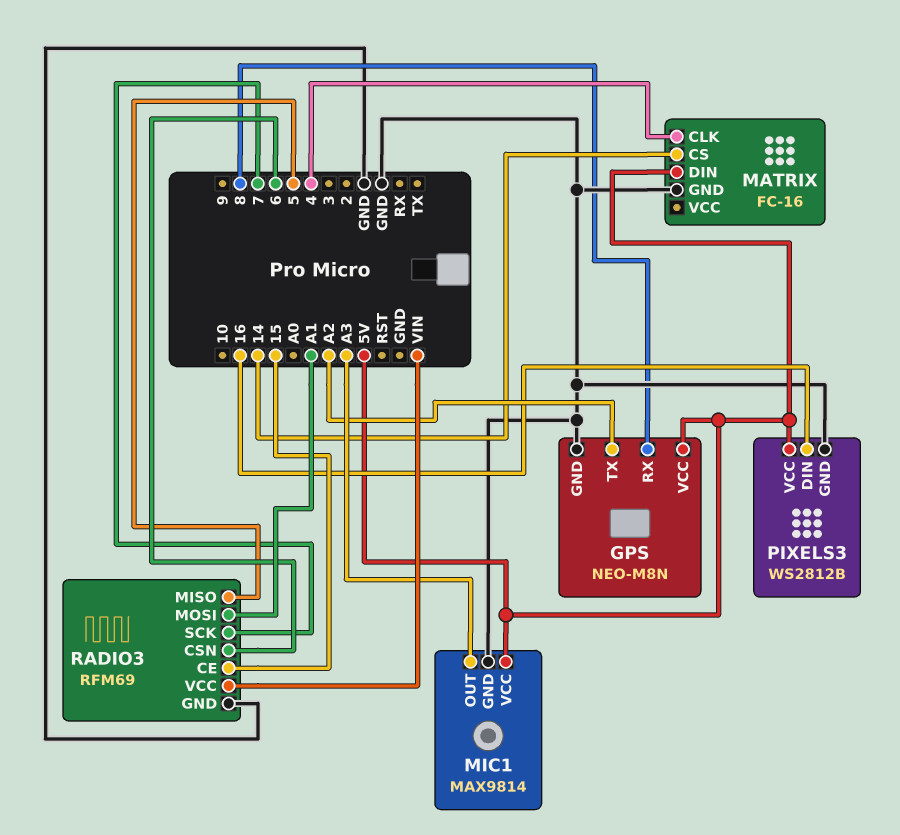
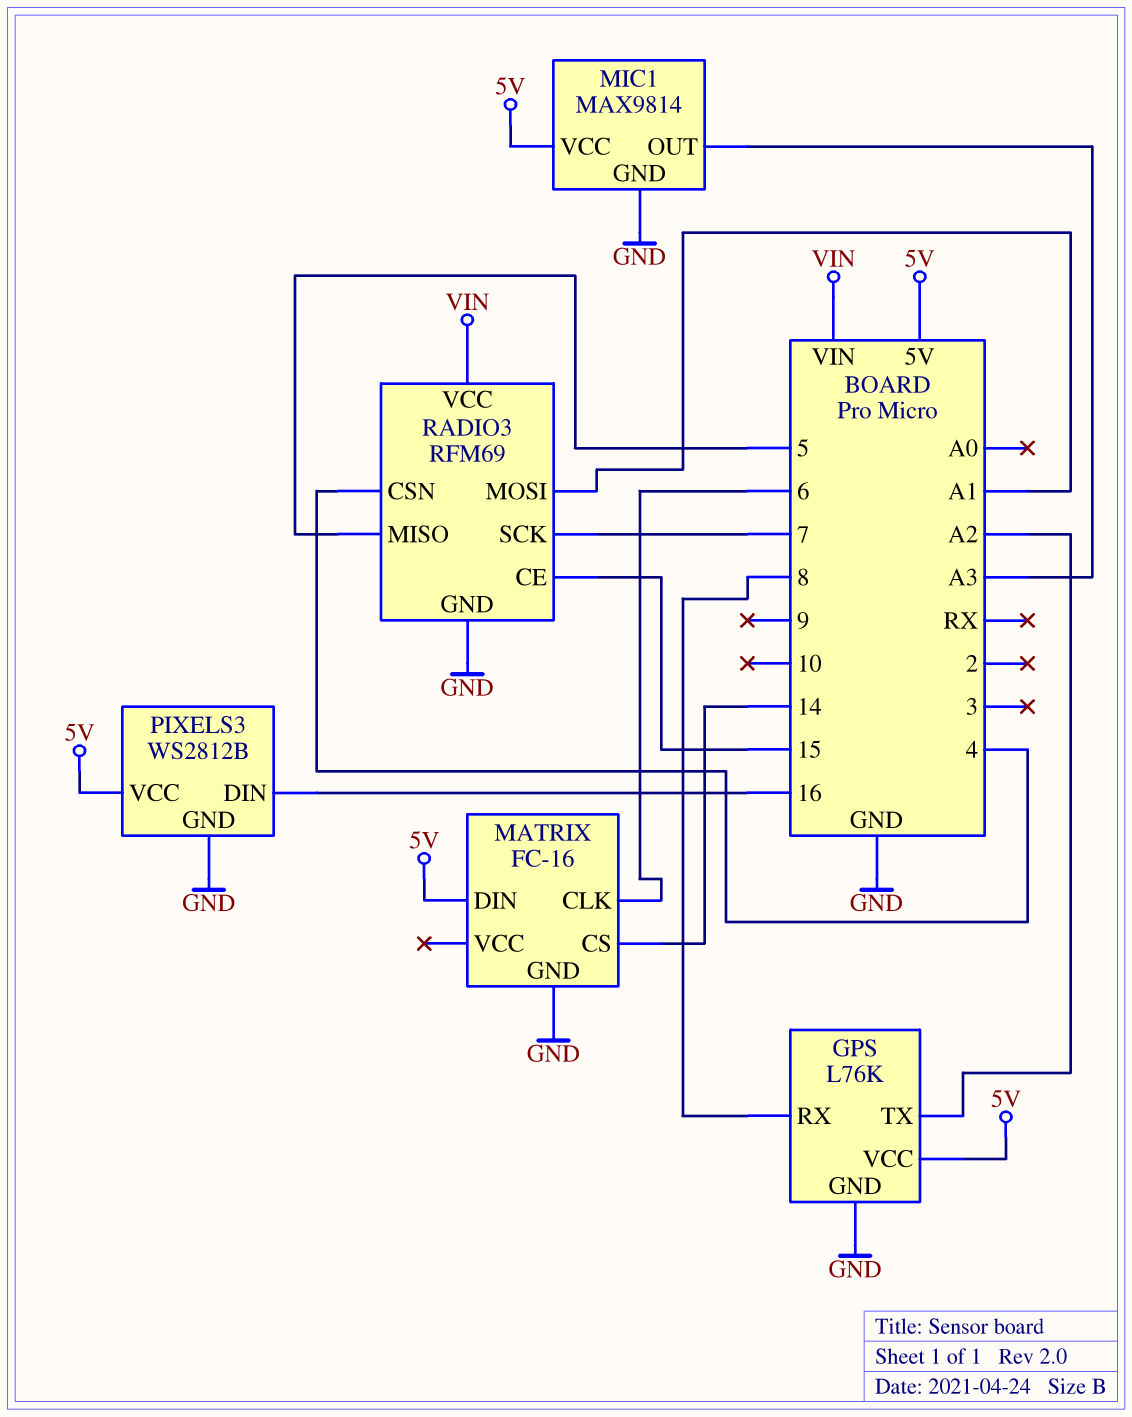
GPS: NEO-M8N -> L76K
MATRIX pin CLK: 4 -> 6
RADIO3 pin CSN: 6 -> 4

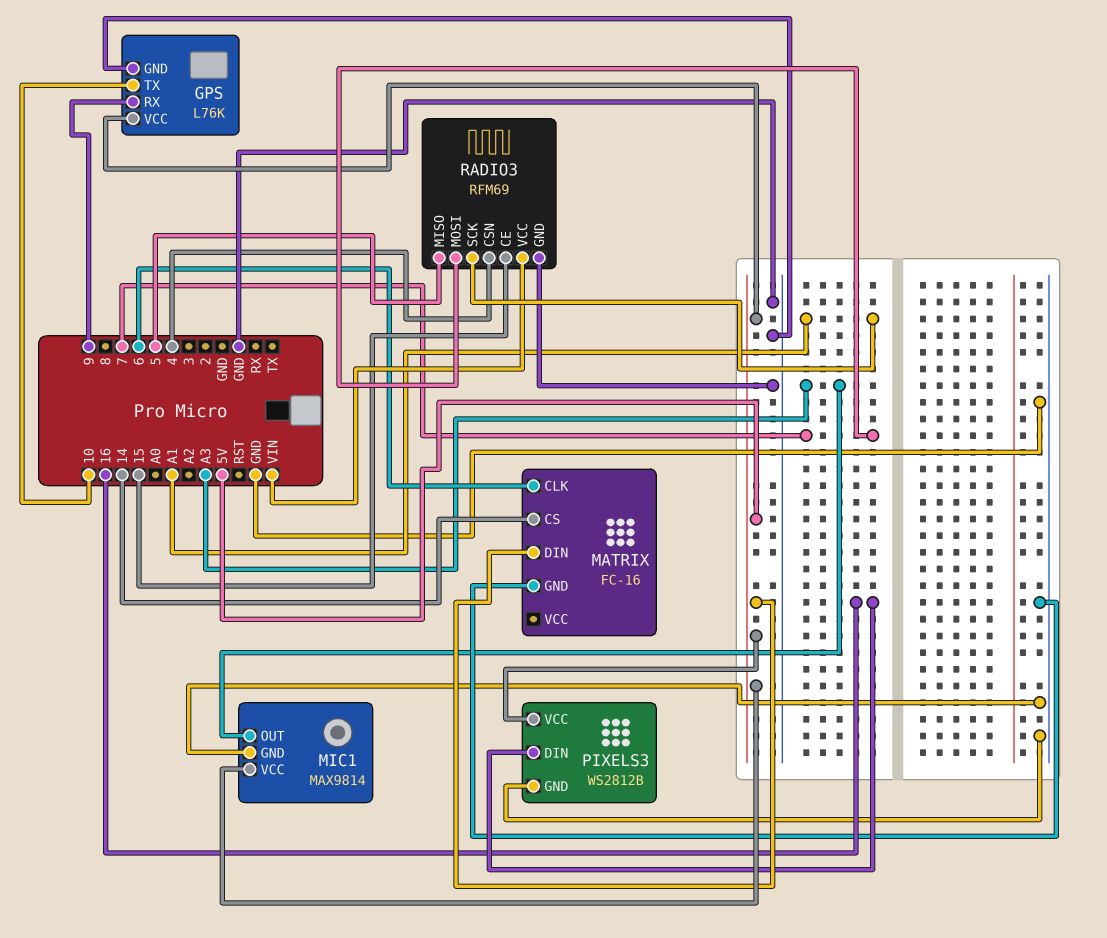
GPS pin RX: 8 -> 9
GPS pin TX: A2 -> 10
RADIO3 pin MOSI: A1 -> 7
RADIO3 pin SCK: 7 -> A1

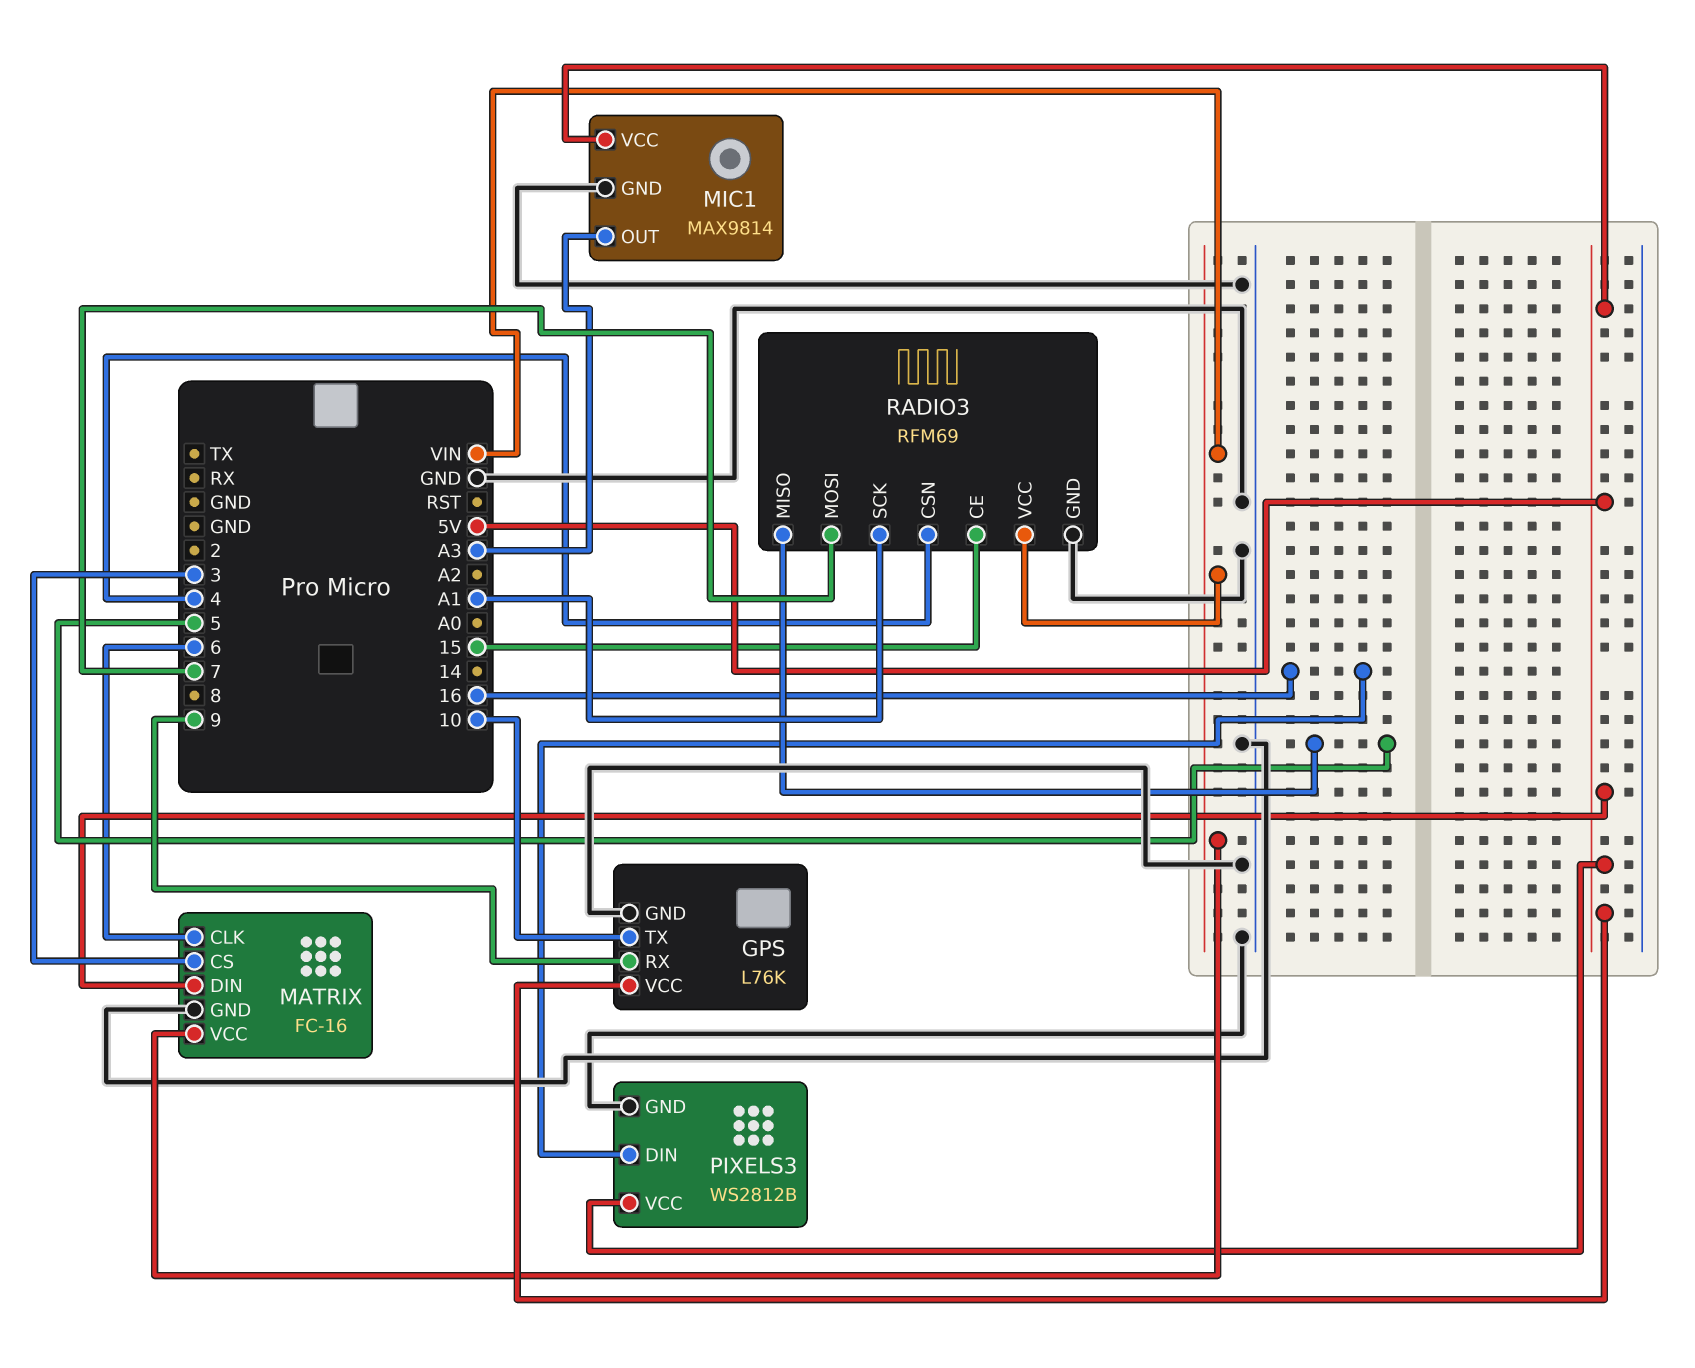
MATRIX pin CS: 14 -> 3
MATRIX pin VCC: none -> VIN

